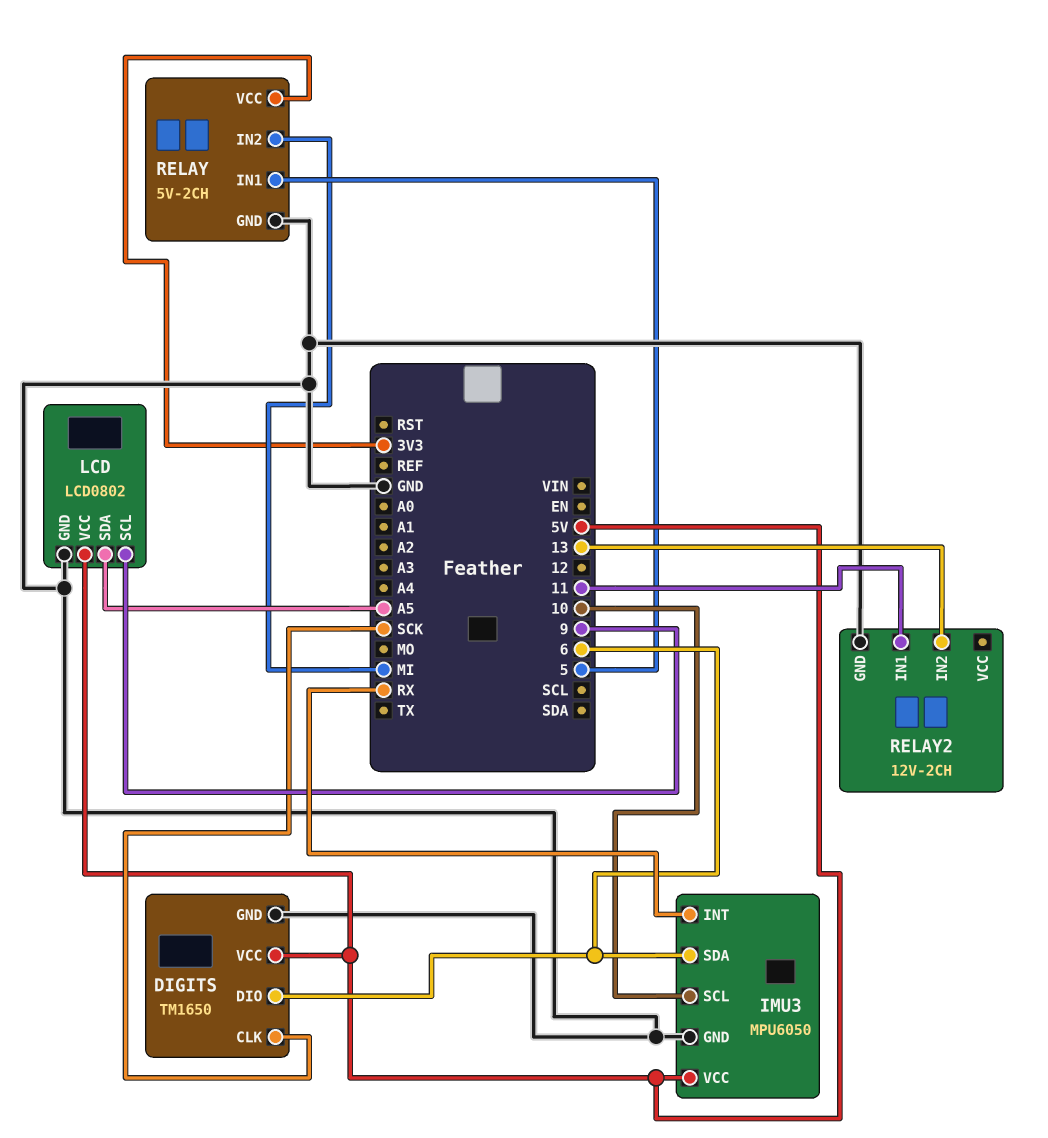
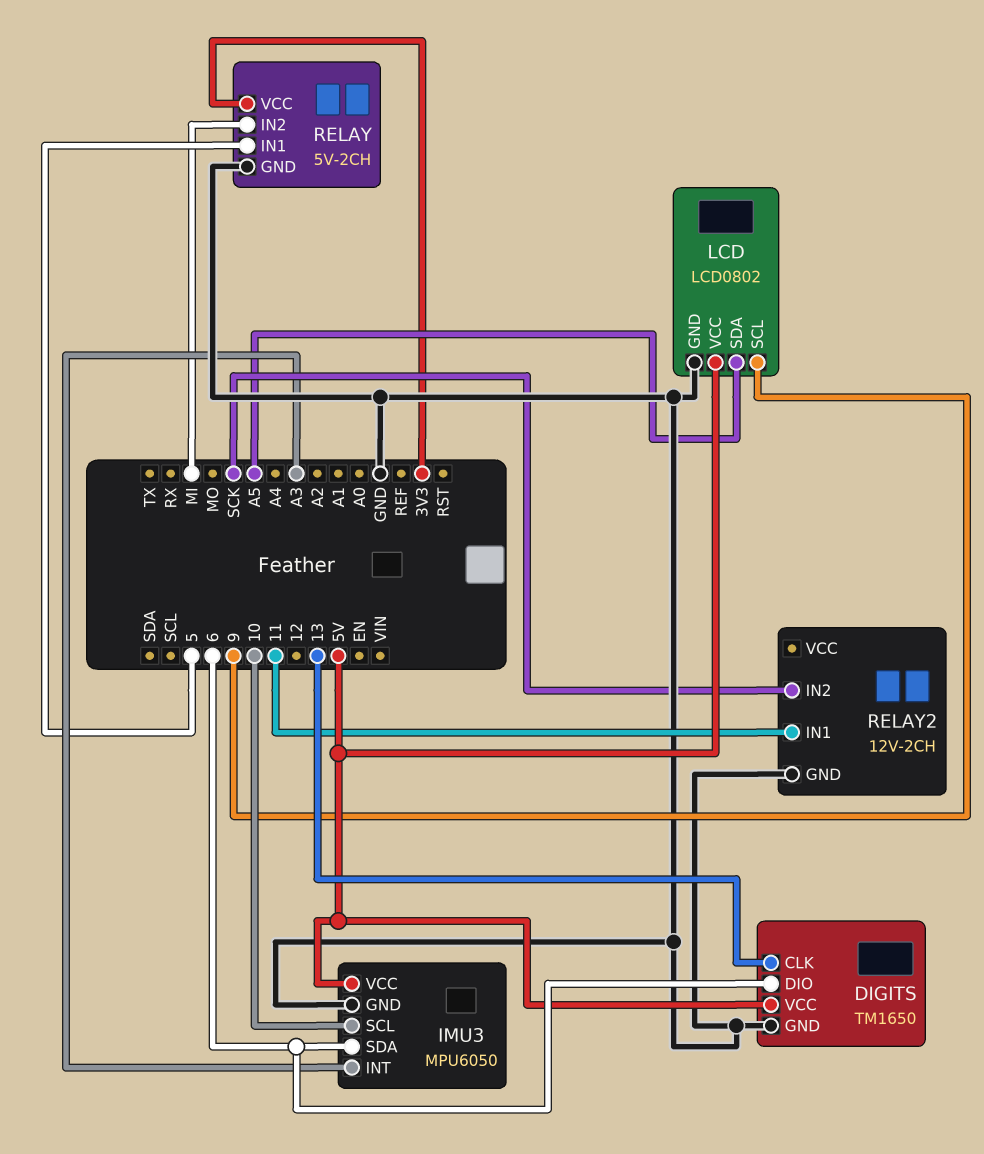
DIGITS pin CLK: SCK -> 13
IMU3 pin INT: RX -> A3
RELAY2 pin IN2: 13 -> SCK

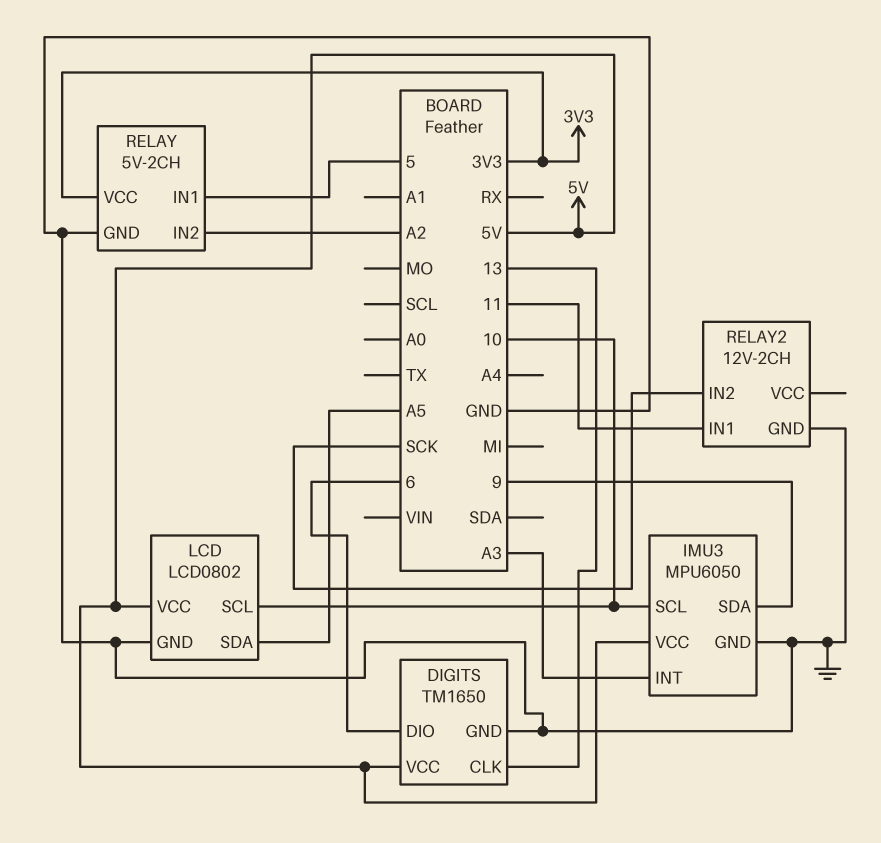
IMU3 pin SDA: 6 -> 9
LCD pin SCL: 9 -> 10
RELAY pin IN2: MI -> A2

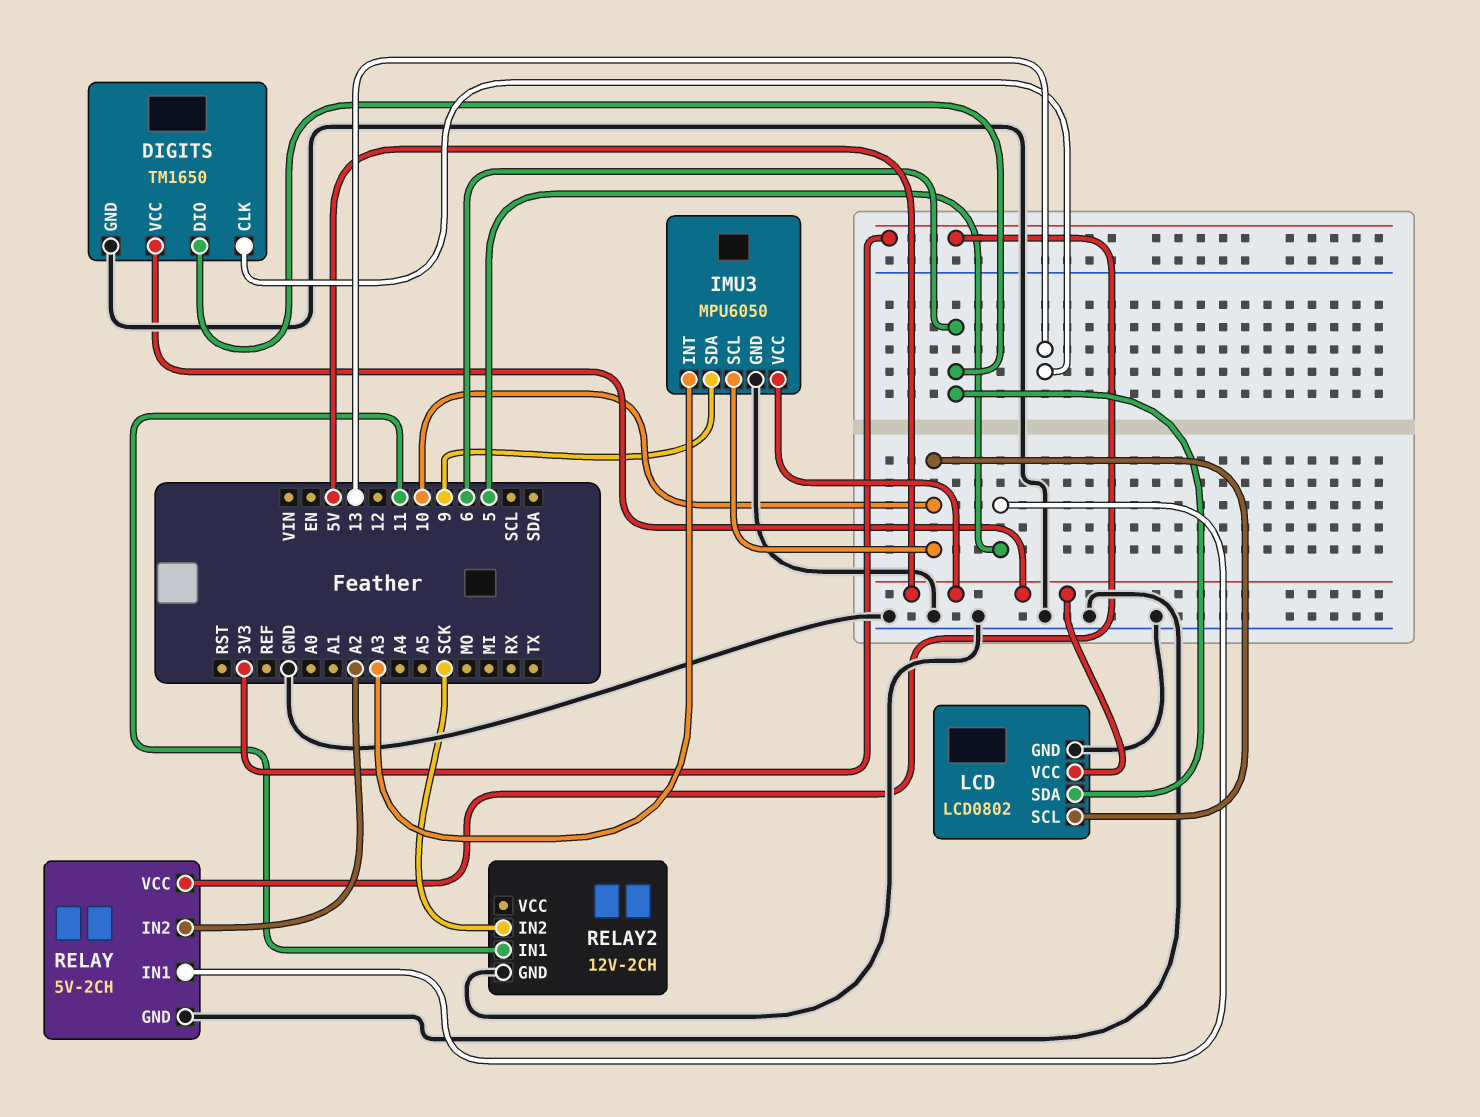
LCD pin SDA: A5 -> 6

